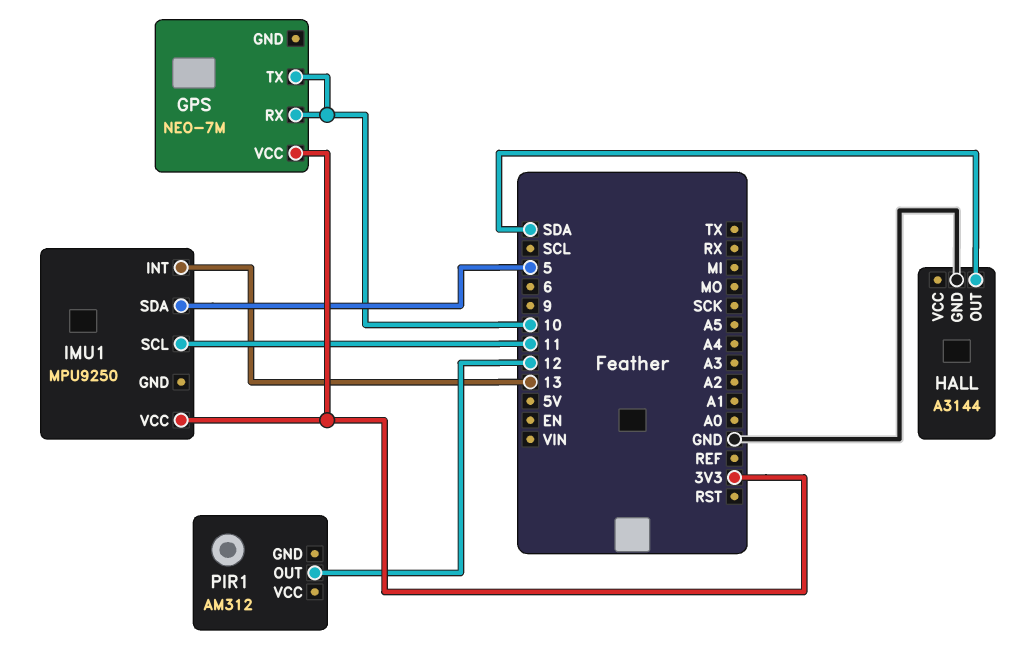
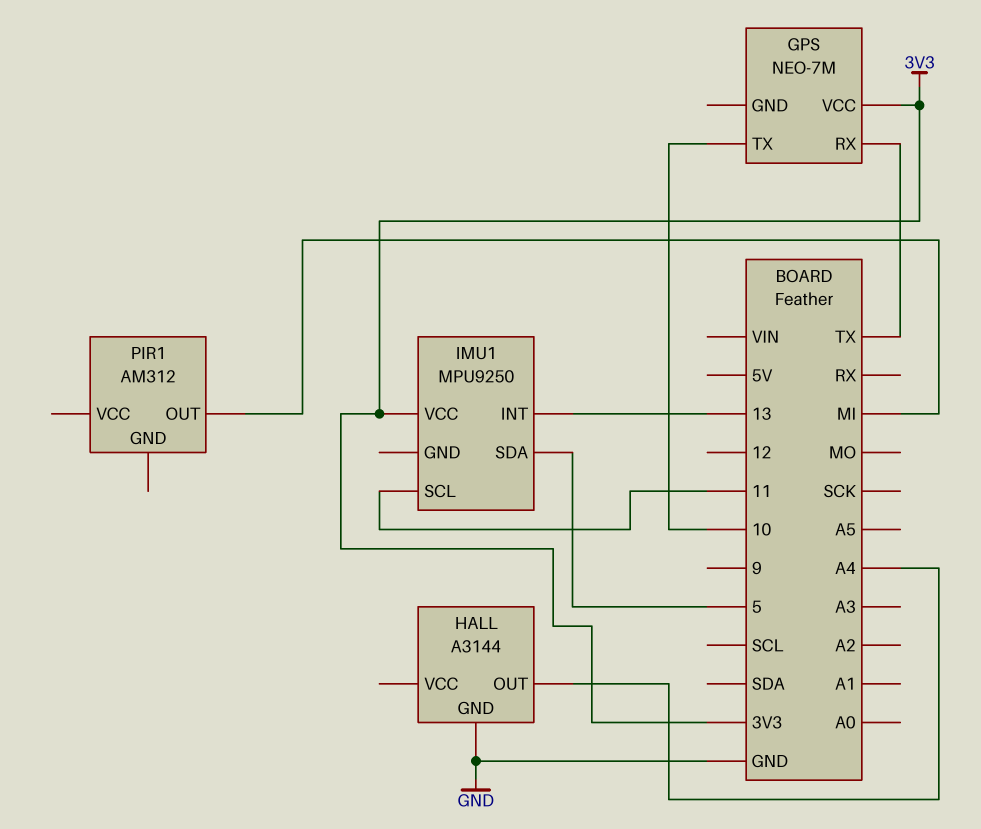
GPS pin RX: 10 -> TX
HALL pin OUT: SDA -> A4
PIR1 pin OUT: 12 -> MI

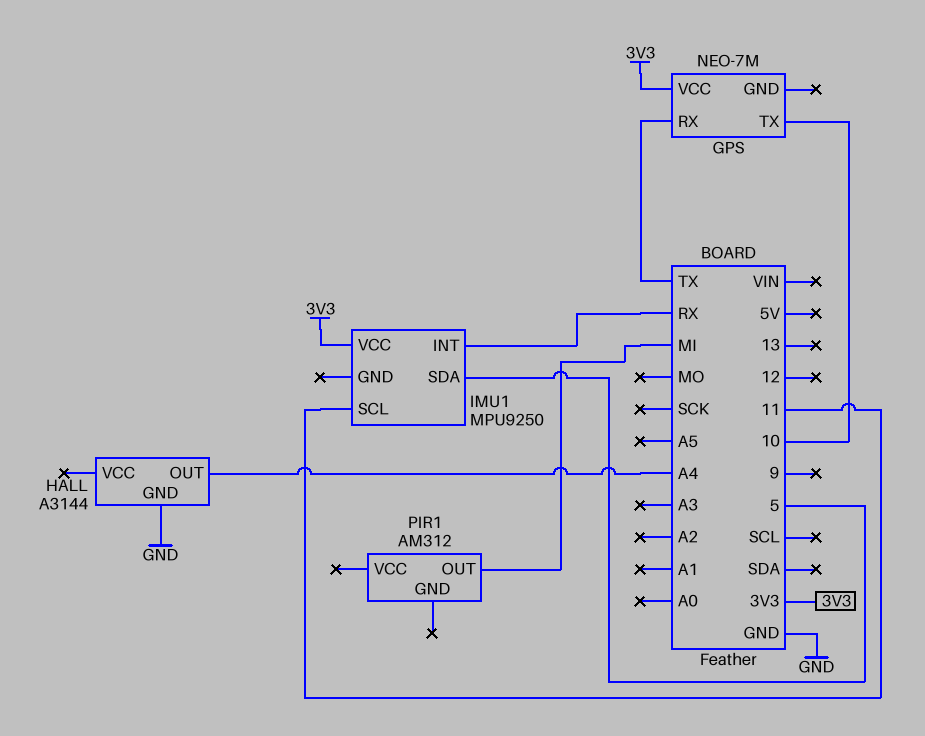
IMU1 pin INT: 13 -> RX

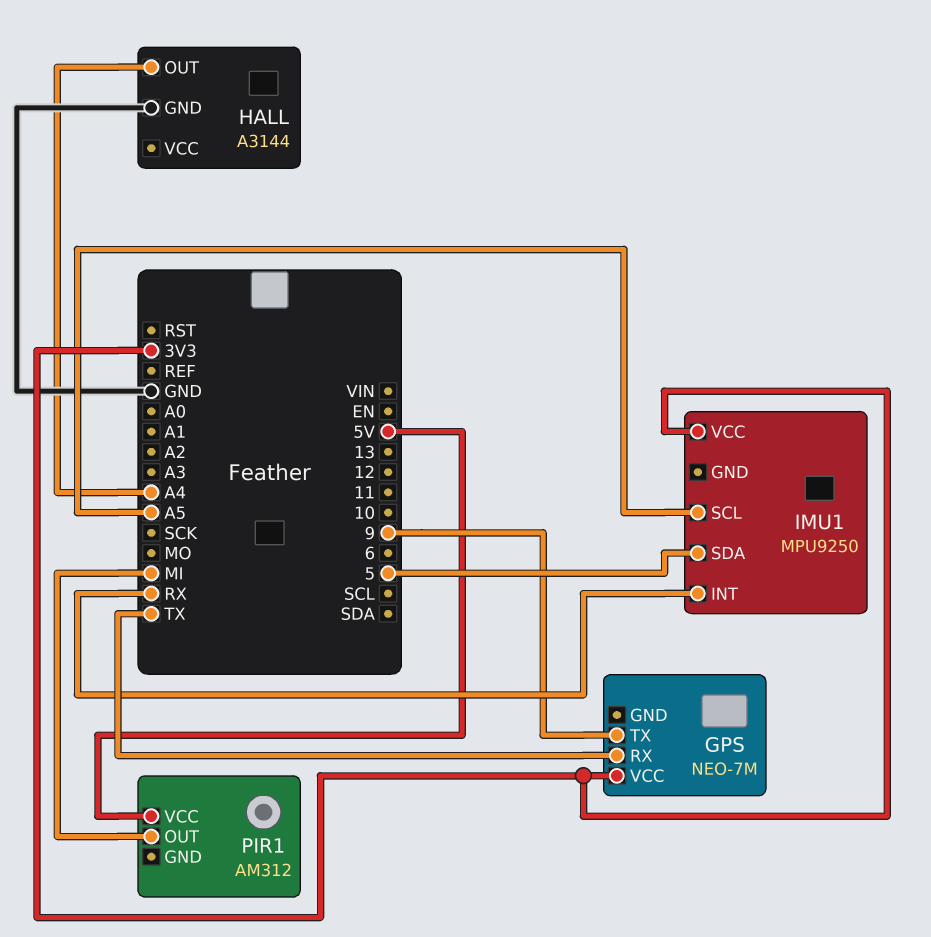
GPS pin TX: 10 -> 9
IMU1 pin SCL: 11 -> A5
PIR1 pin VCC: none -> 5V

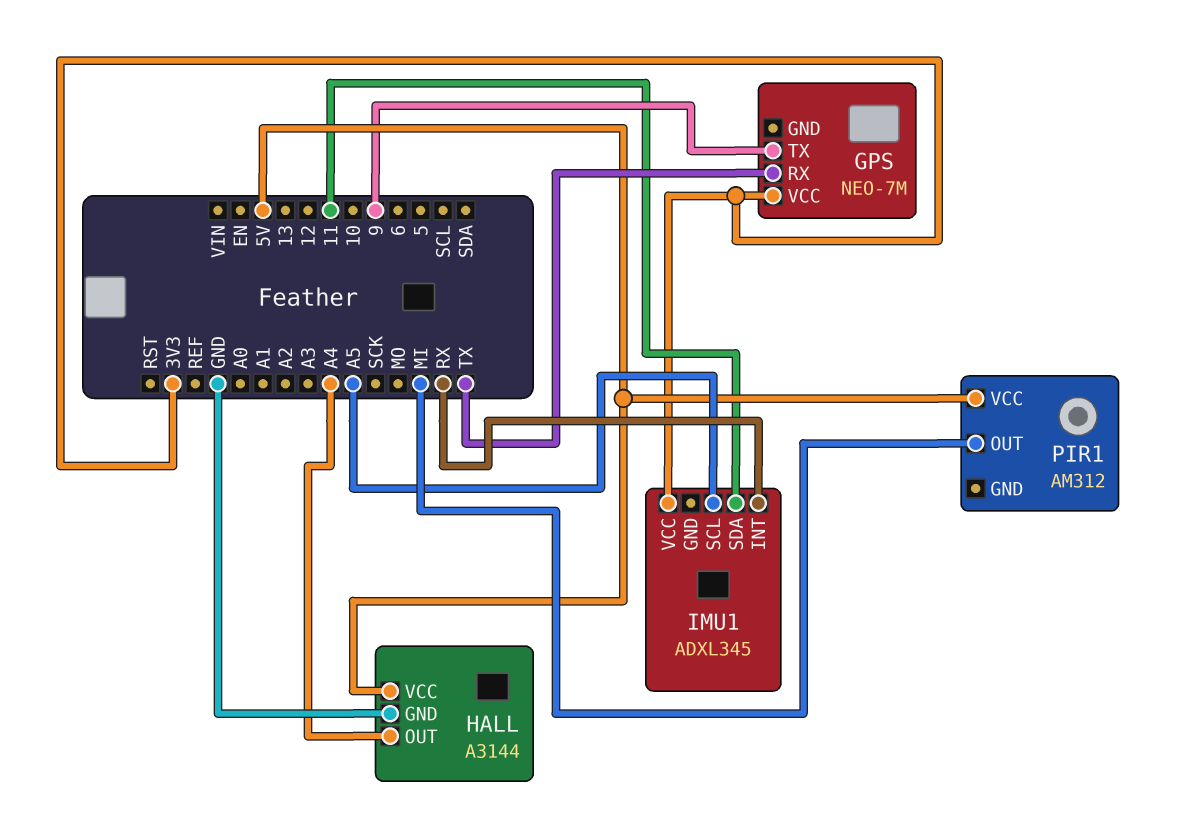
HALL pin VCC: none -> 5V
IMU1: MPU9250 -> ADXL345
IMU1 pin SDA: 5 -> 11

